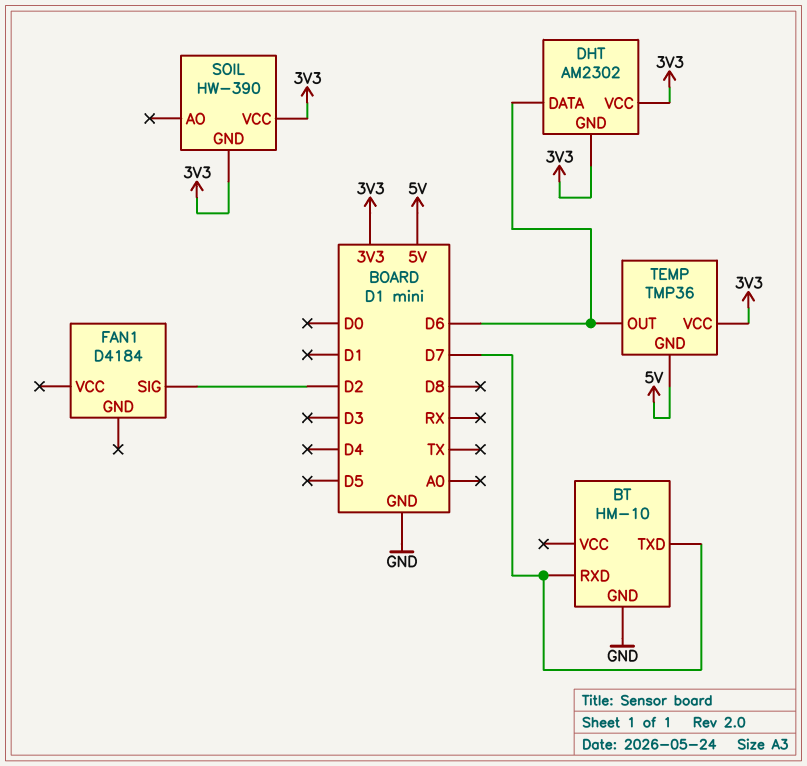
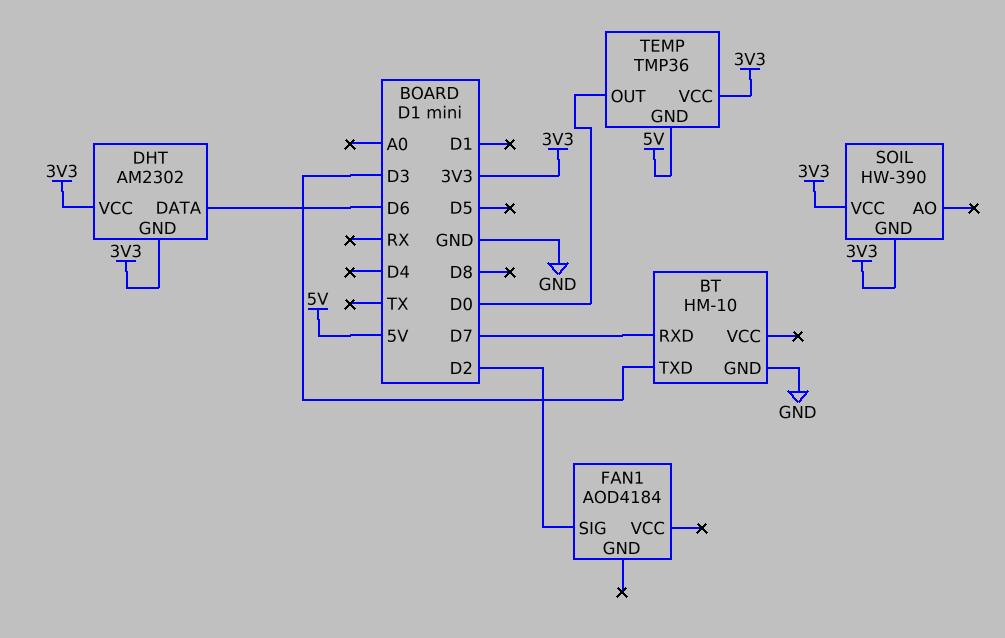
BT pin TXD: D7 -> D3
FAN1: D4184 -> AOD4184
TEMP pin OUT: D6 -> D0

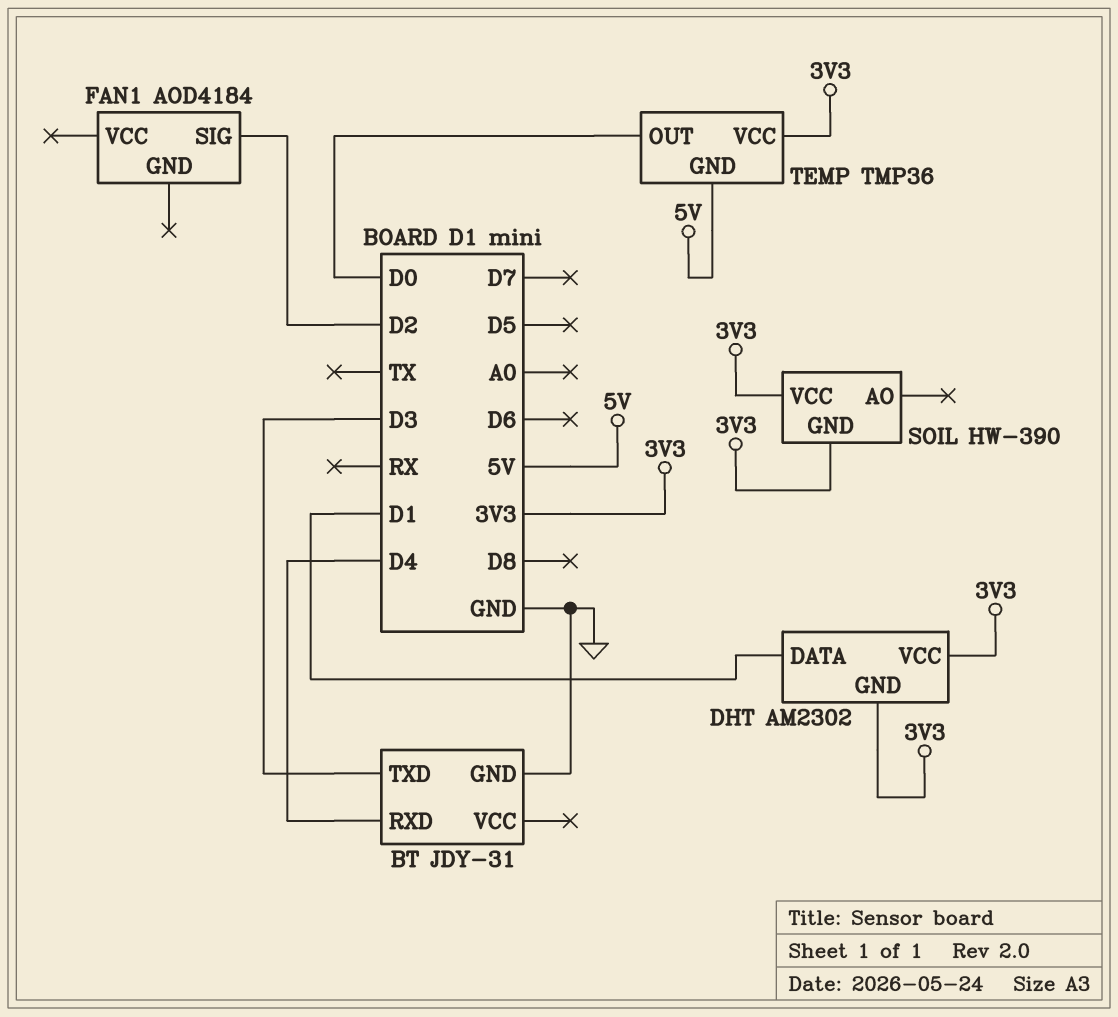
BT: HM-10 -> JDY-31
BT pin RXD: D7 -> D4
DHT pin DATA: D6 -> D1

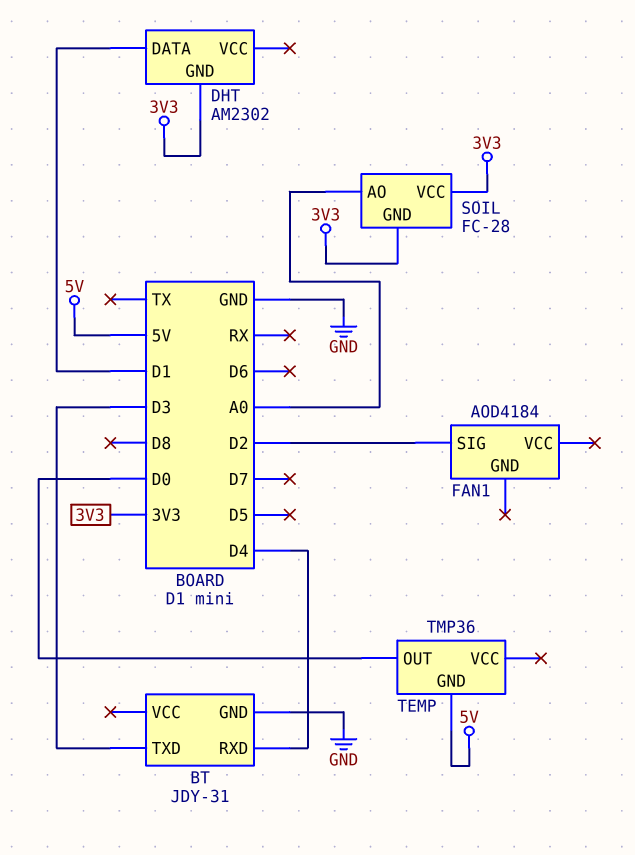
DHT pin VCC: 3V3 -> none
SOIL: HW-390 -> FC-28
SOIL pin AO: none -> A0
TEMP pin VCC: 3V3 -> none

